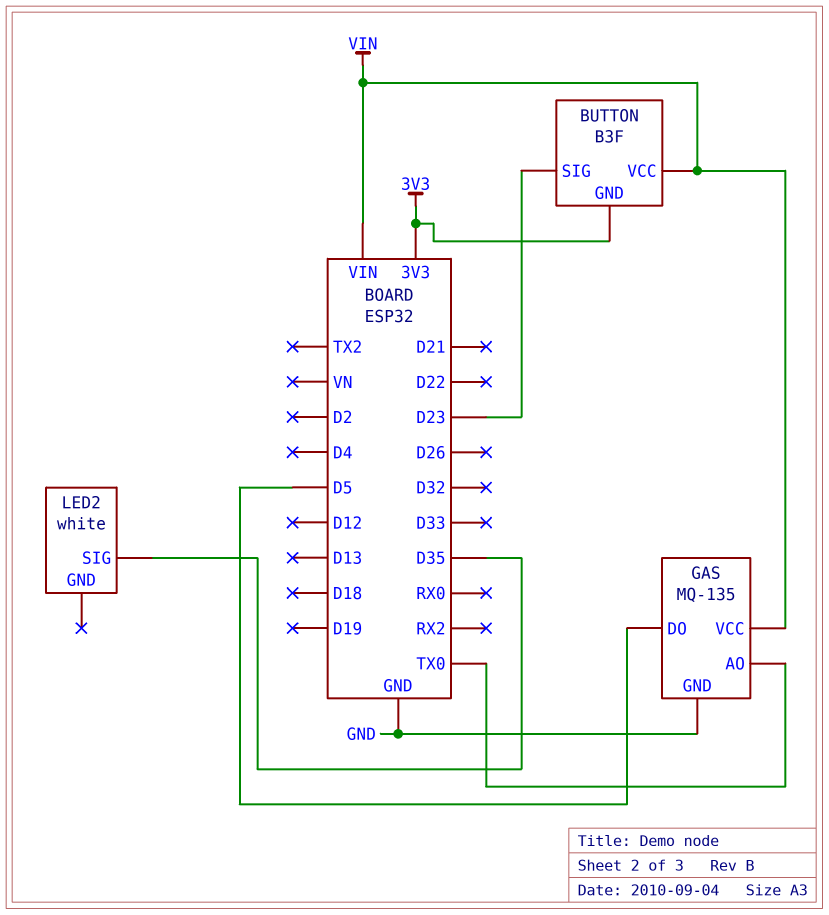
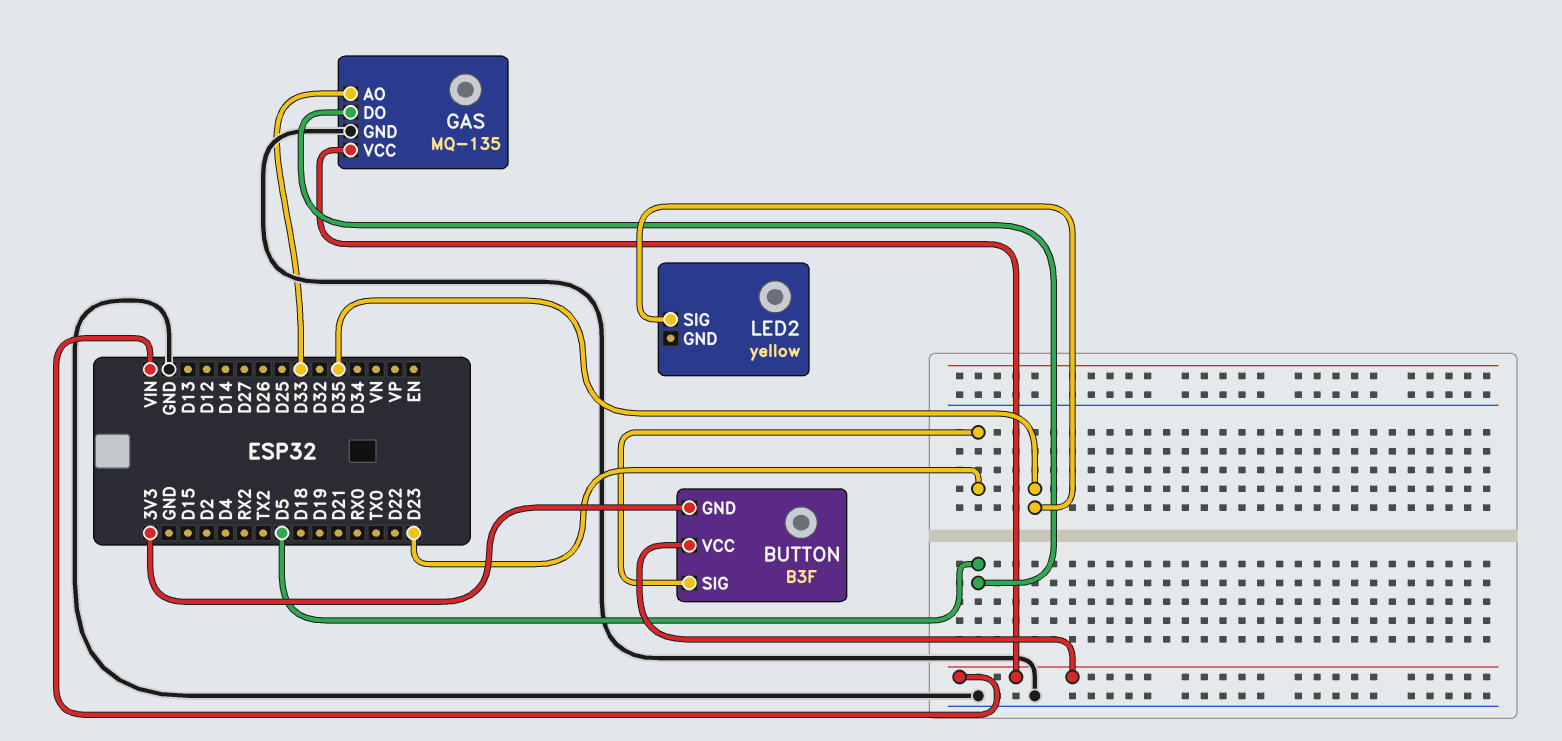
GAS pin AO: TX0 -> D33
LED2: white -> yellow

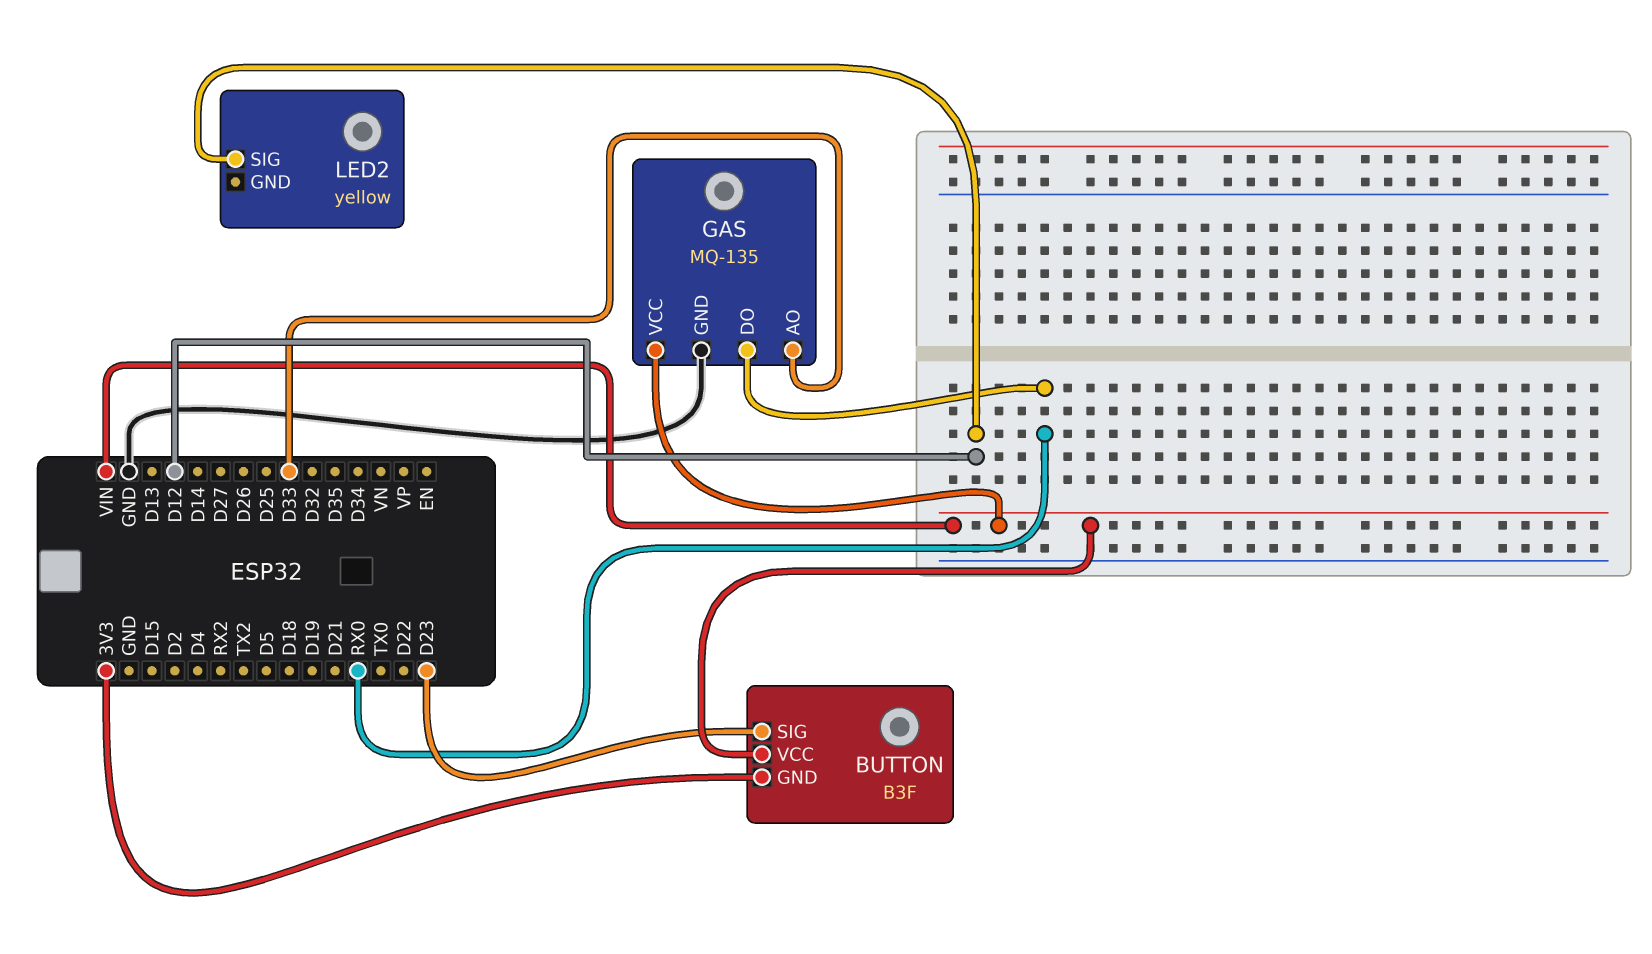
GAS pin DO: D5 -> RX0
LED2 pin SIG: D35 -> D12

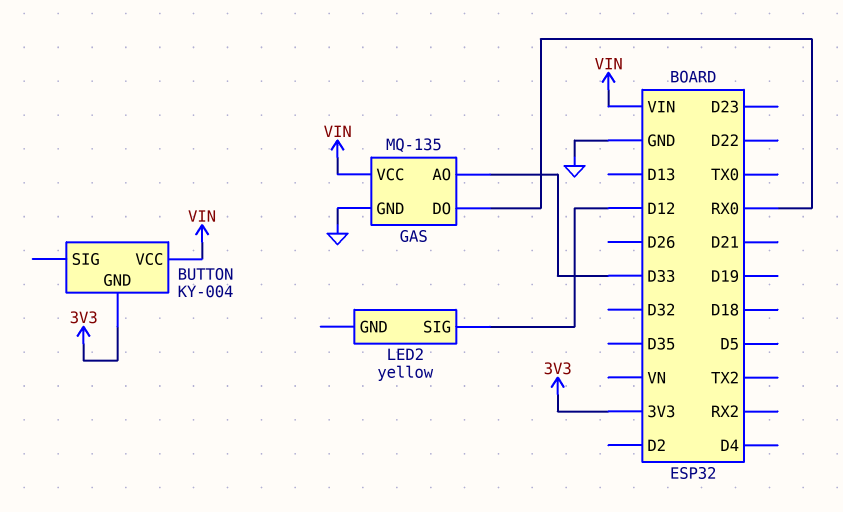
BUTTON: B3F -> KY-004
BUTTON pin SIG: D23 -> none

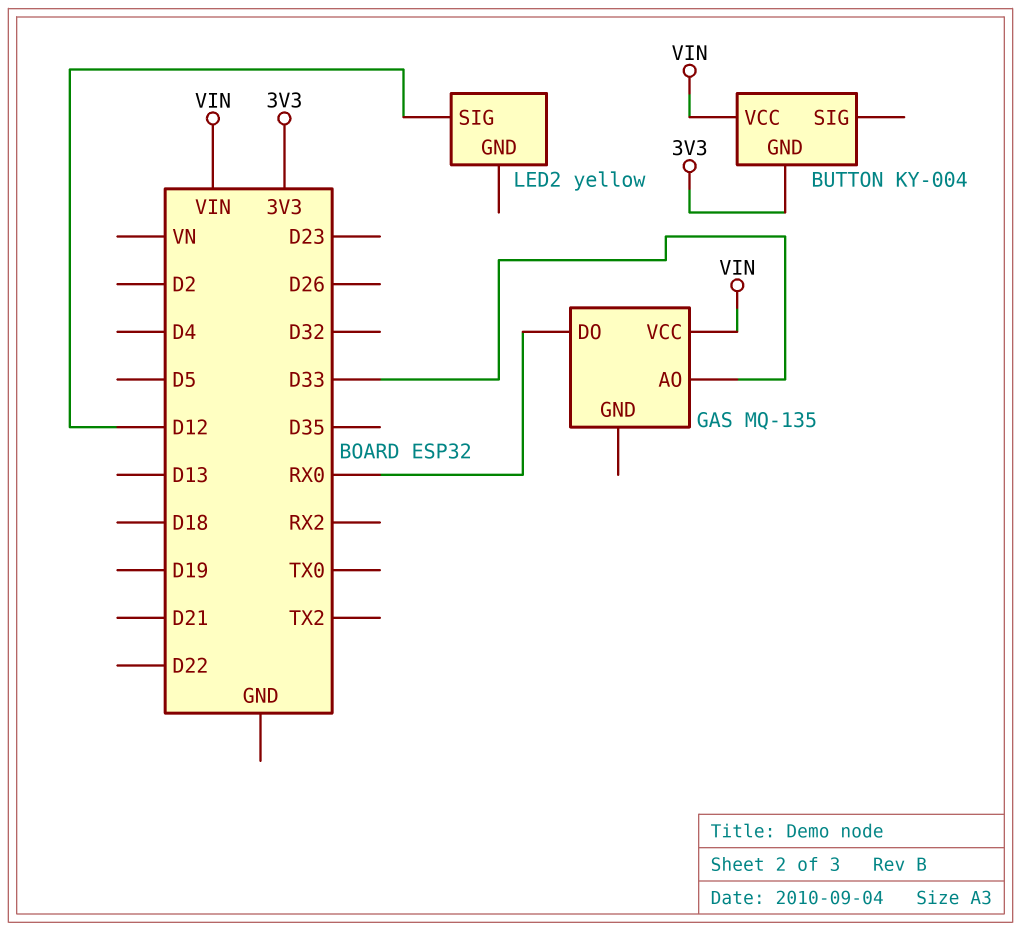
GAS pin GND: GND -> none

